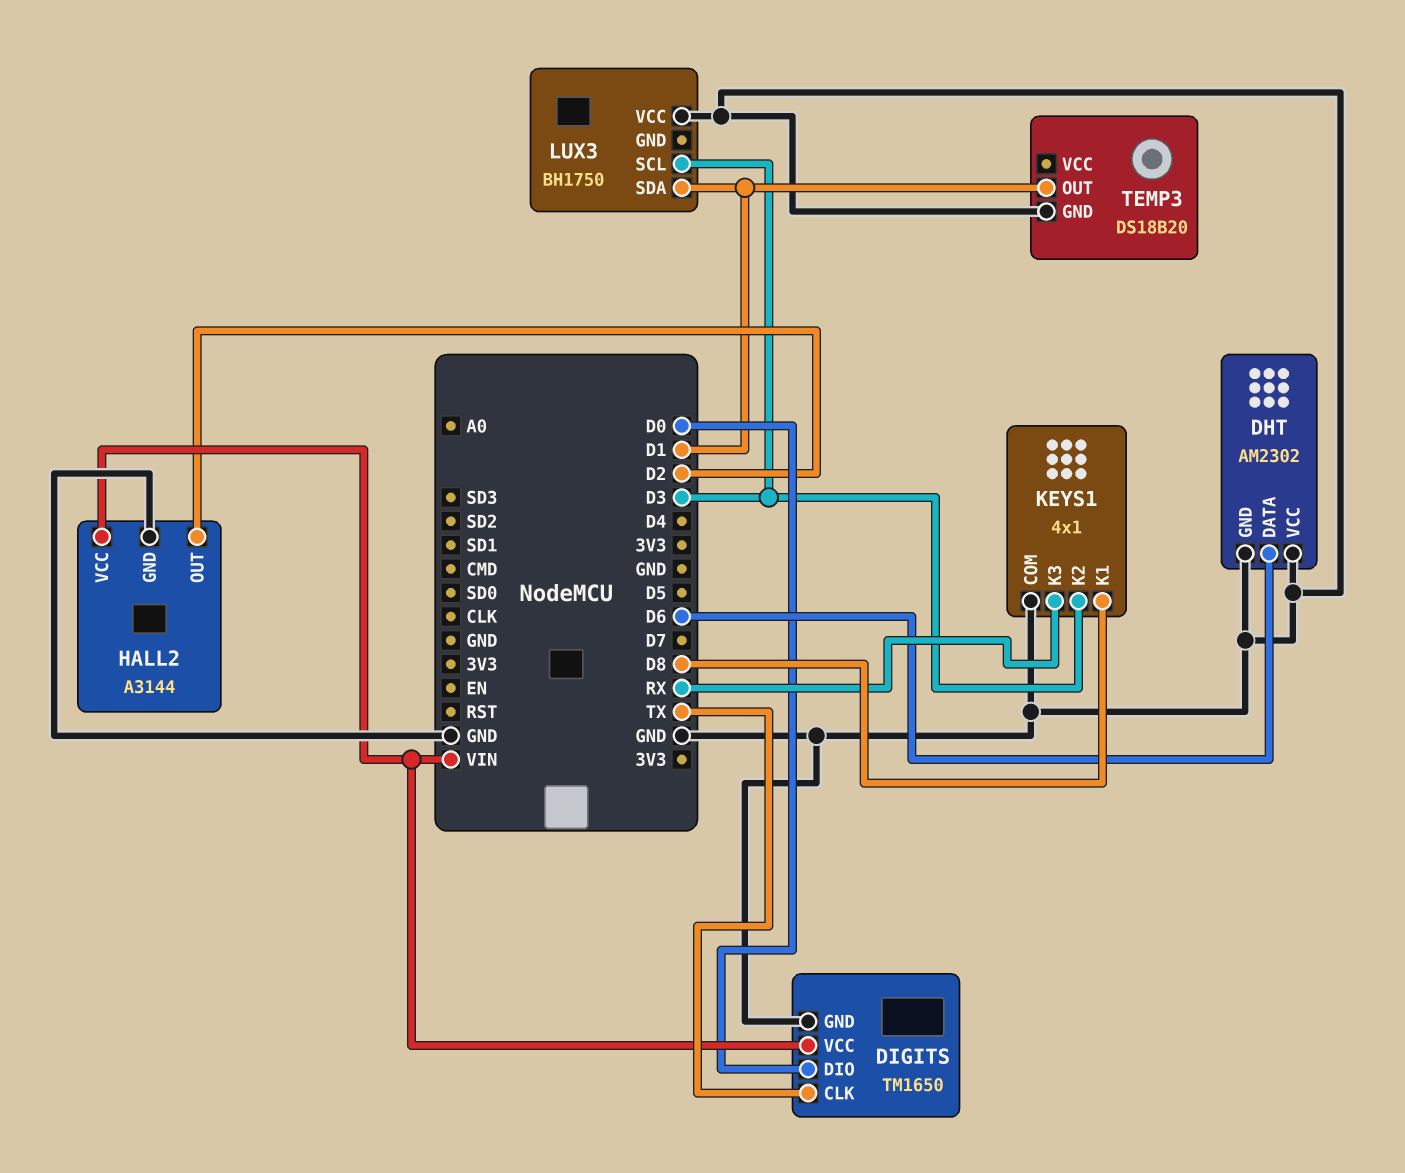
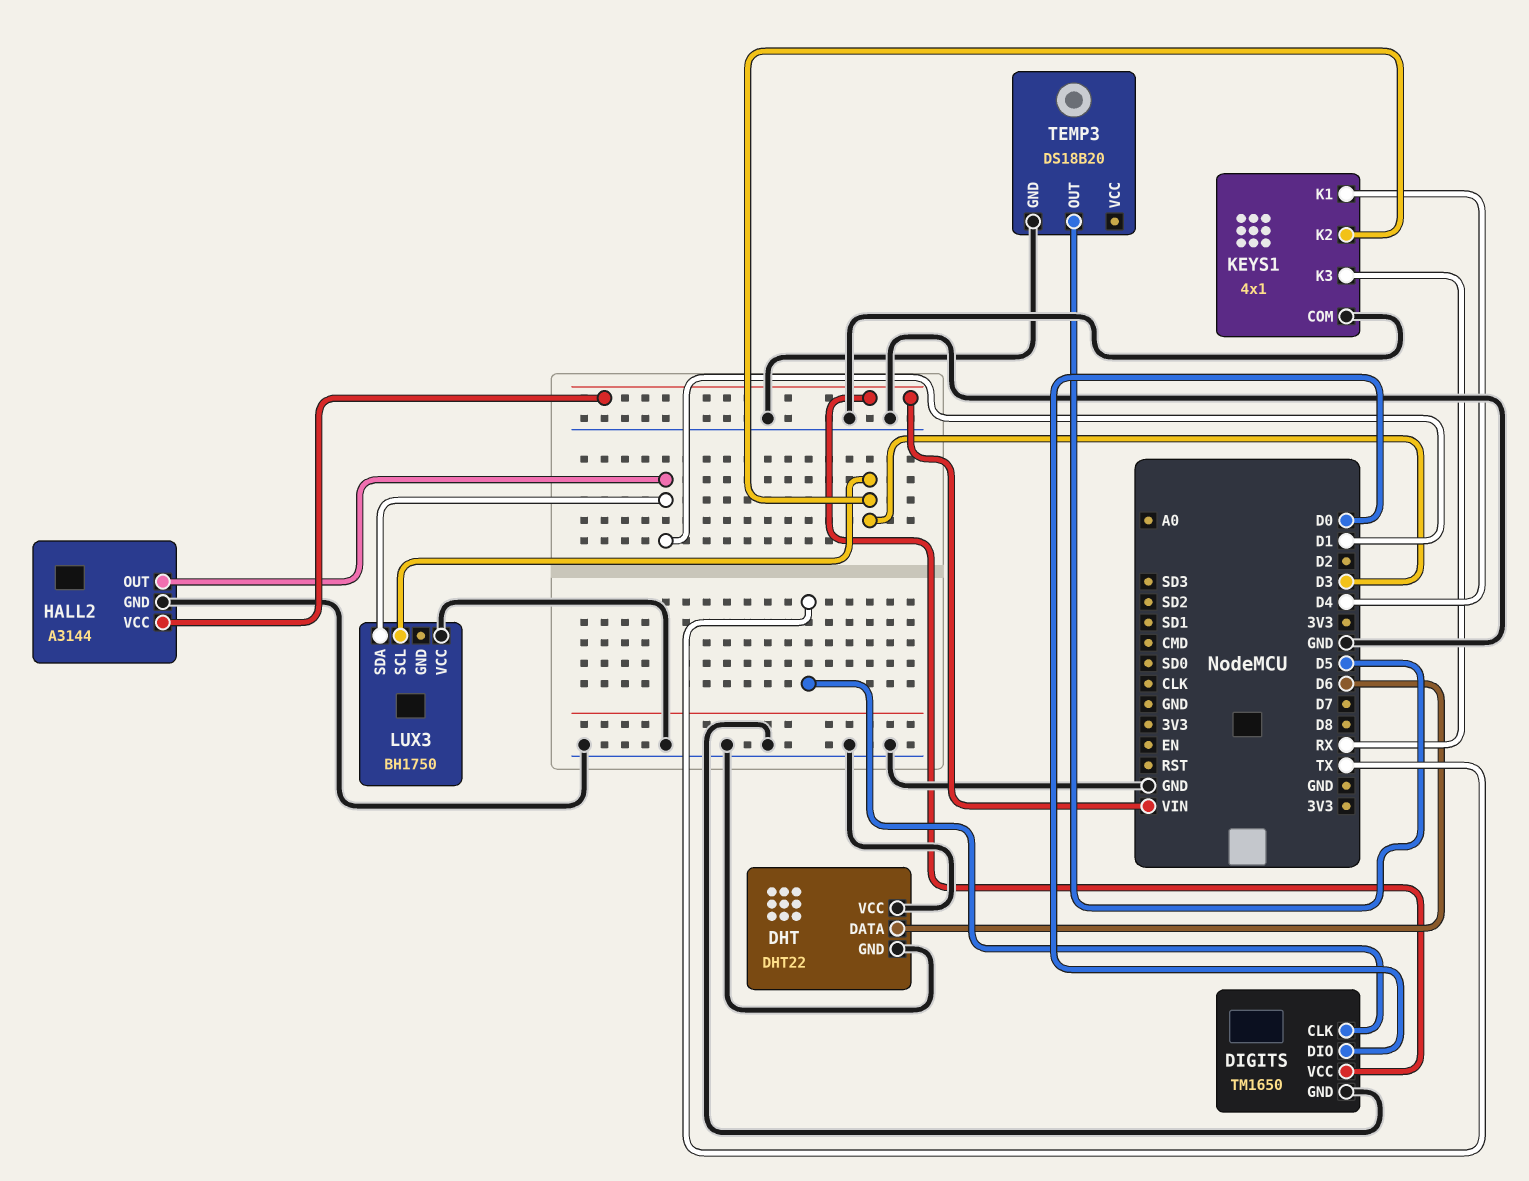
DHT: AM2302 -> DHT22
HALL2 pin OUT: D2 -> D1
KEYS1 pin K1: D8 -> D4
TEMP3 pin OUT: D1 -> D5

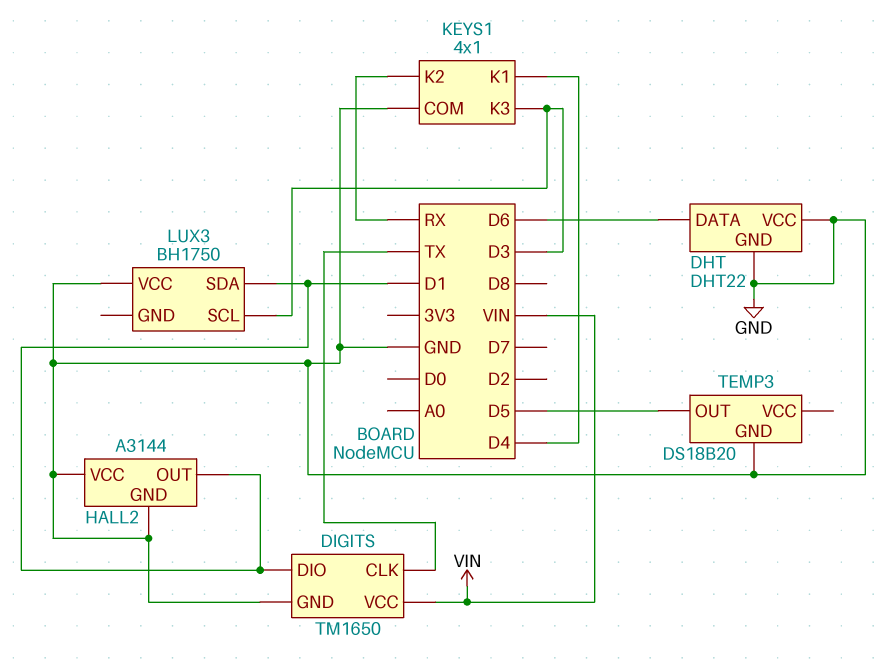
DIGITS pin DIO: D0 -> D1
HALL2 pin VCC: VIN -> GND
KEYS1 pin K2: D3 -> RX
KEYS1 pin K3: RX -> D3

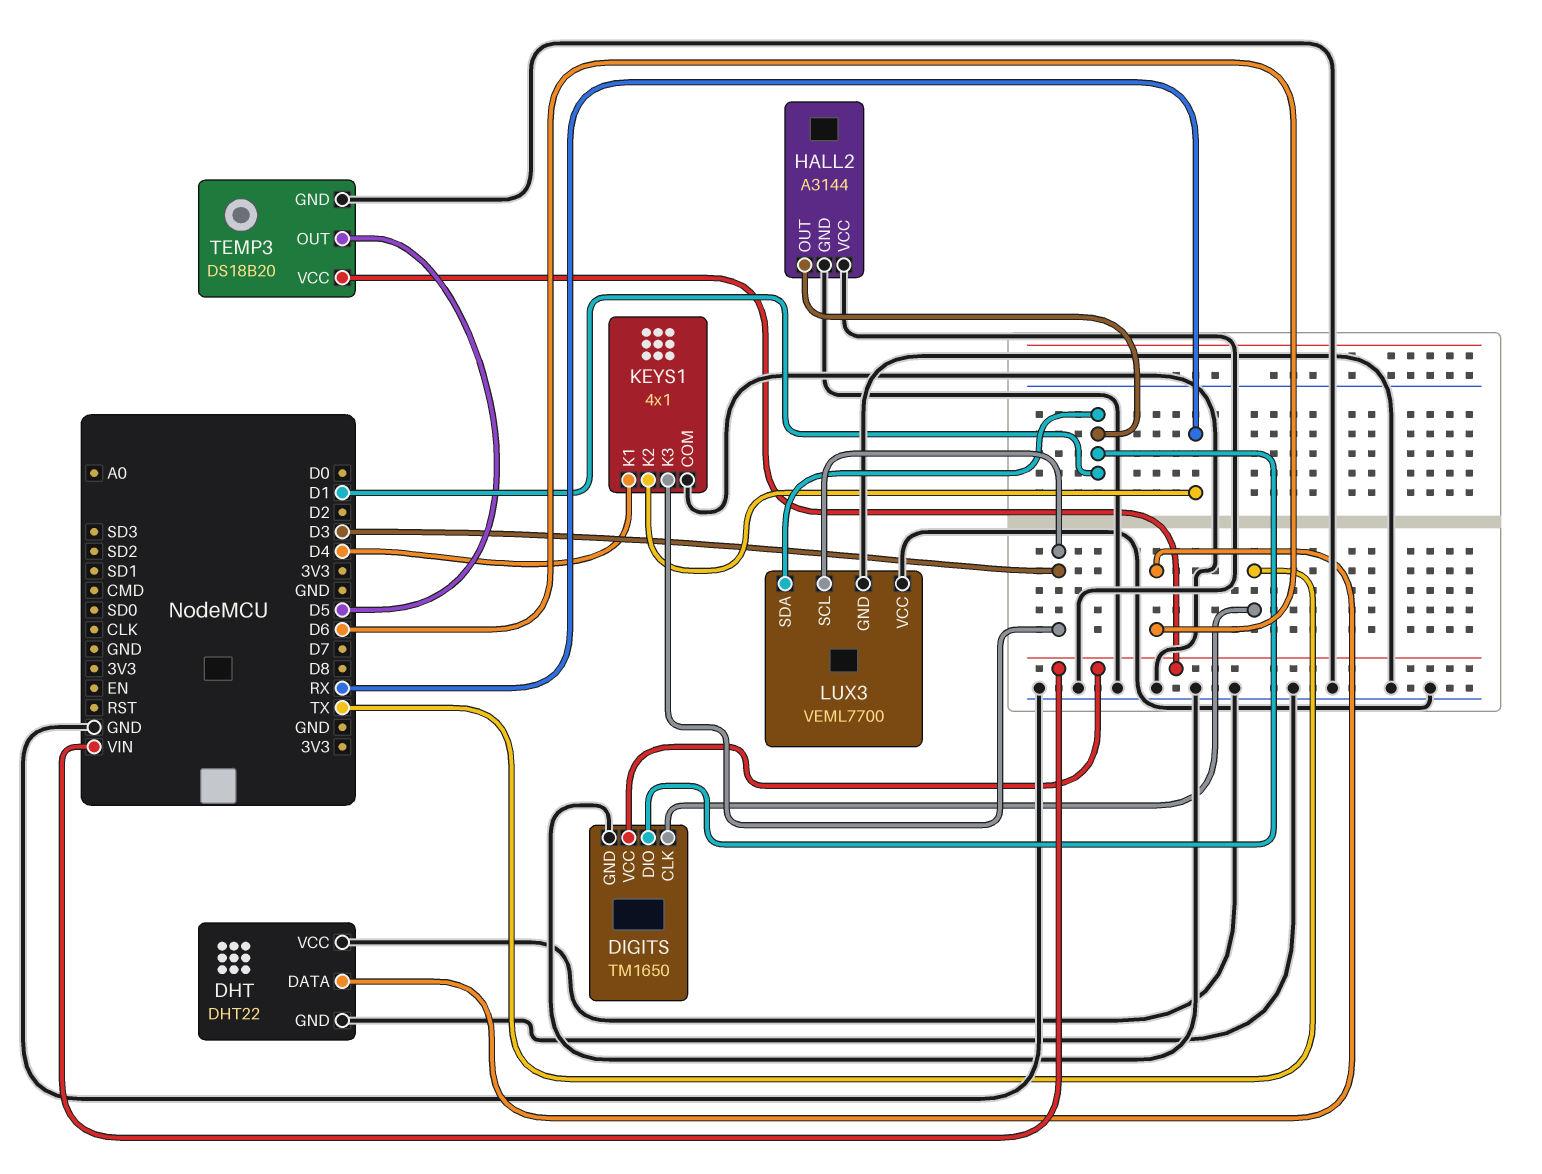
LUX3: BH1750 -> VEML7700
LUX3 pin GND: none -> GND
TEMP3 pin VCC: none -> VIN

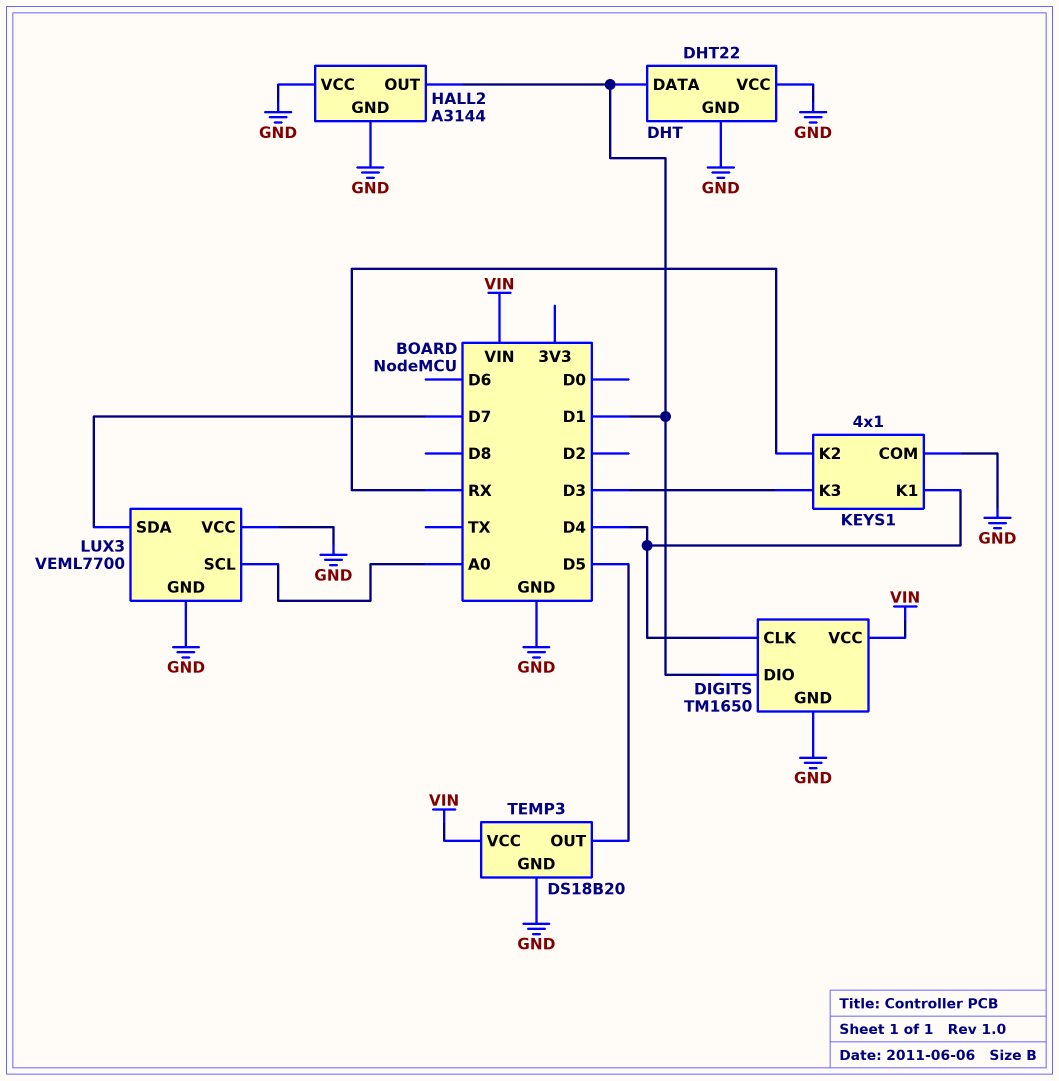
DHT pin DATA: D6 -> D1
DIGITS pin CLK: TX -> D4
LUX3 pin SCL: D3 -> A0
LUX3 pin SDA: D1 -> D7

